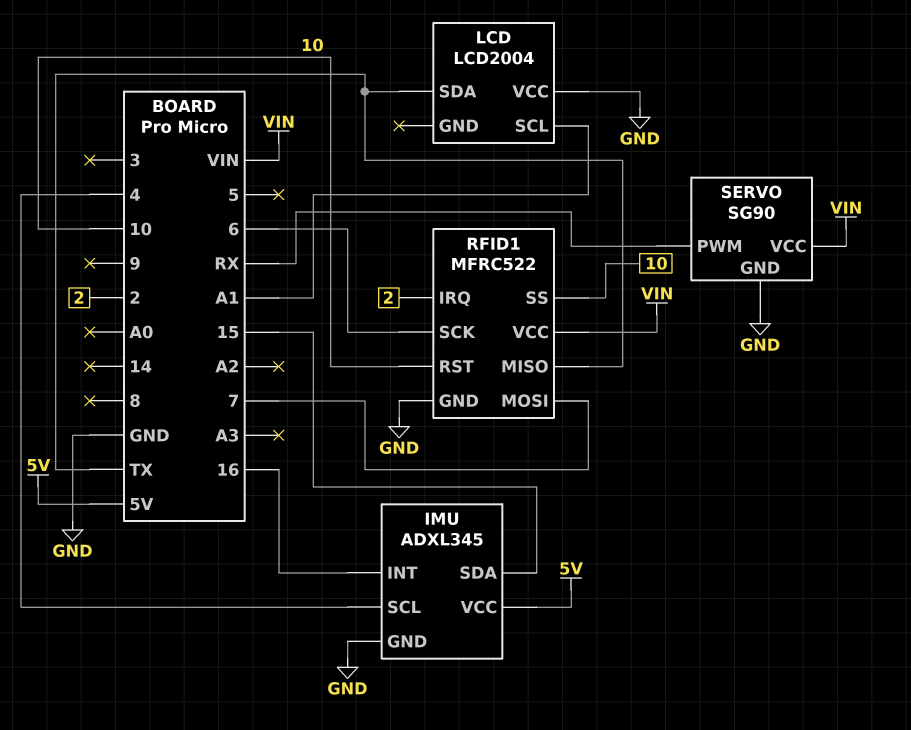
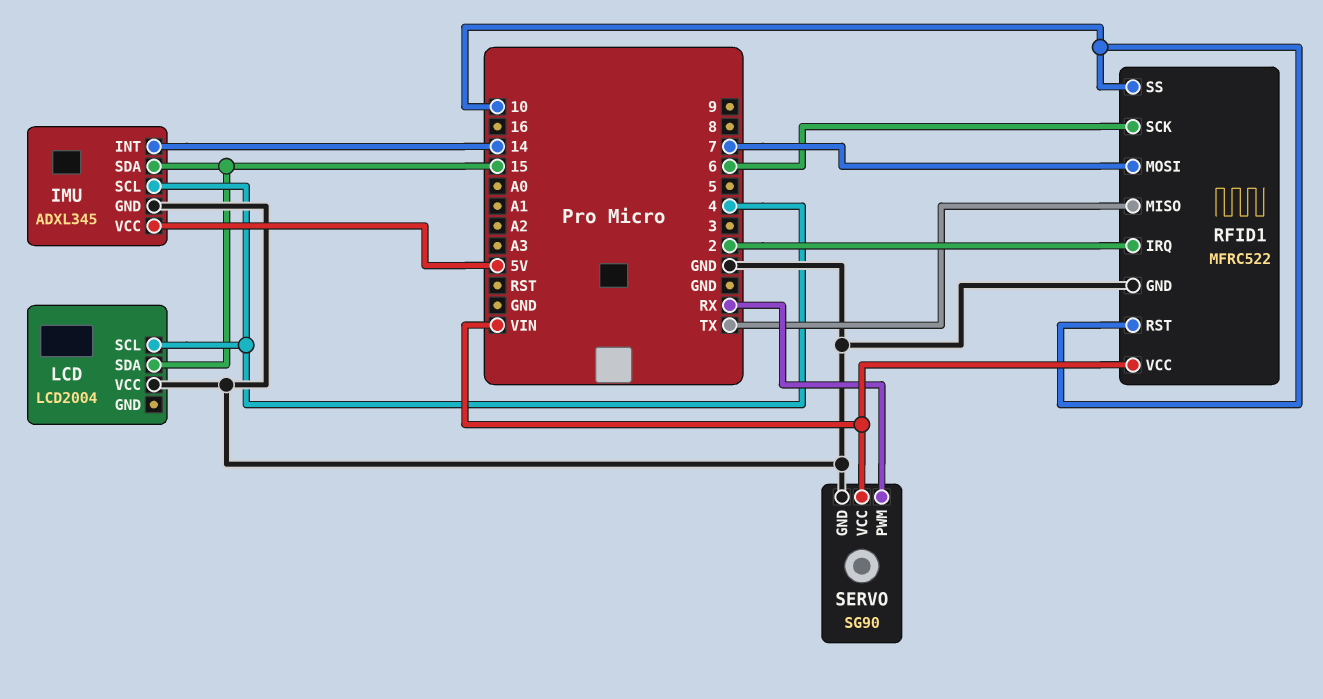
IMU pin INT: 16 -> 14
LCD pin SCL: A1 -> 4
LCD pin SDA: TX -> 15

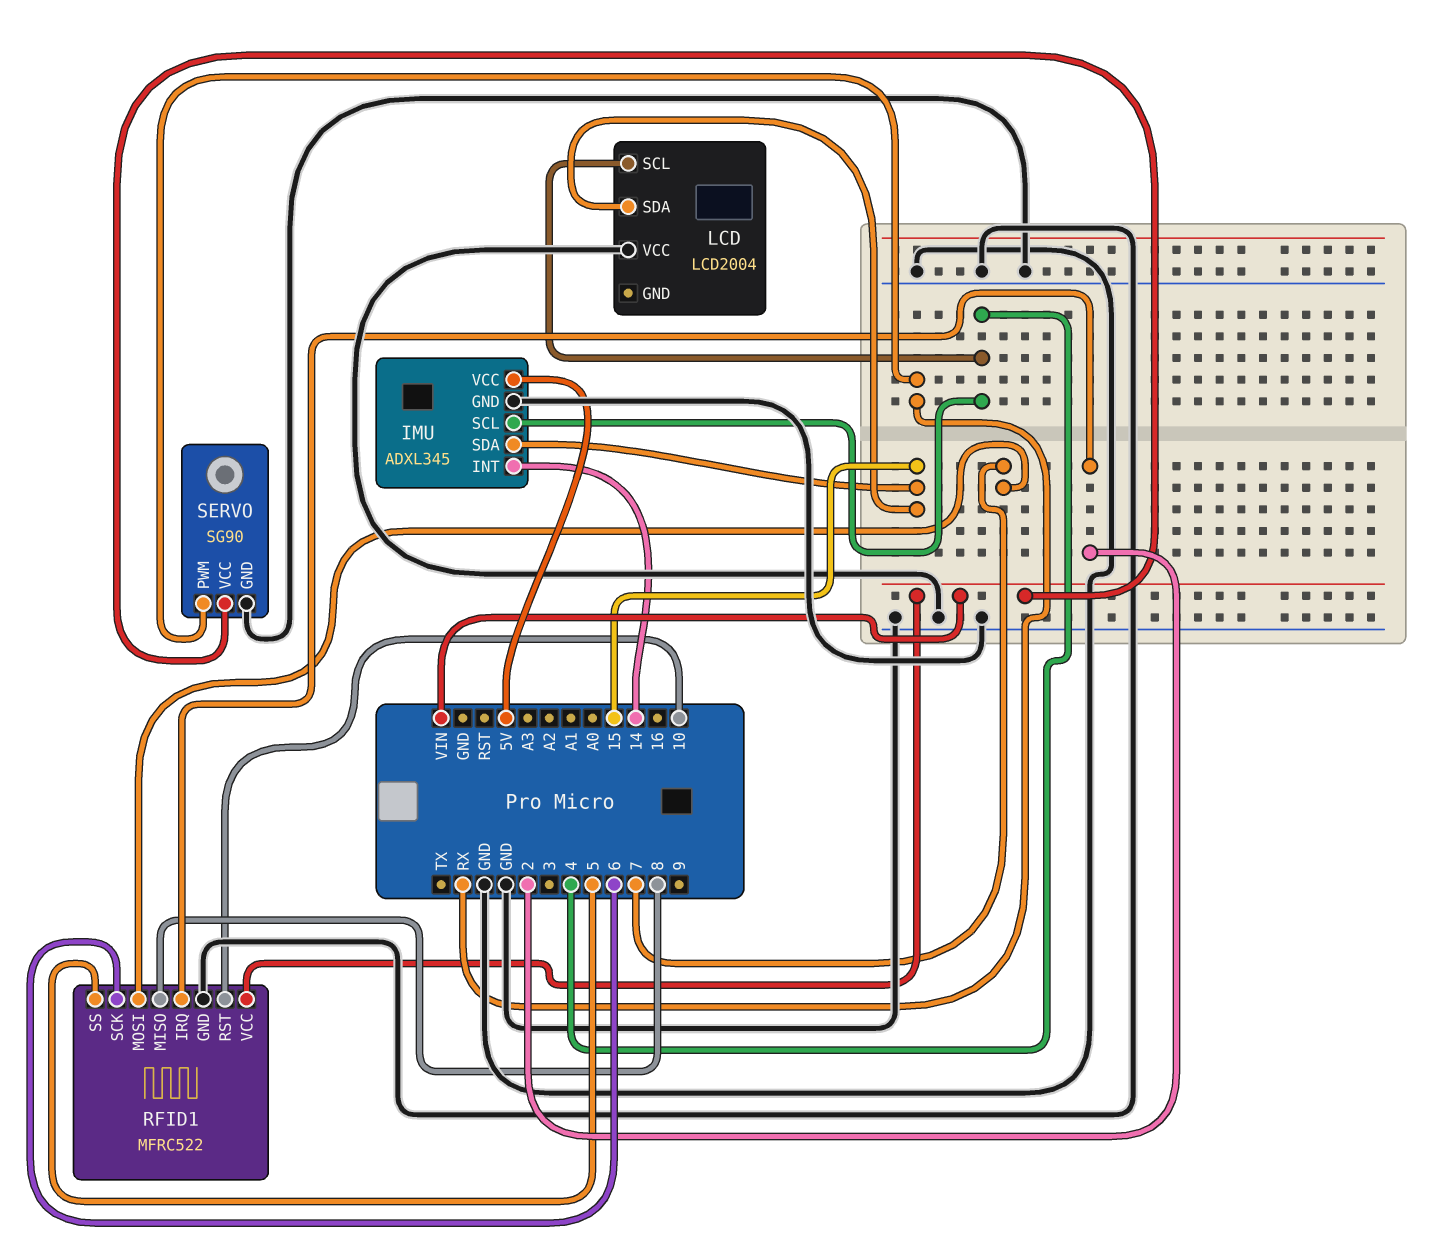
RFID1 pin MISO: TX -> 8
RFID1 pin SS: 10 -> 5

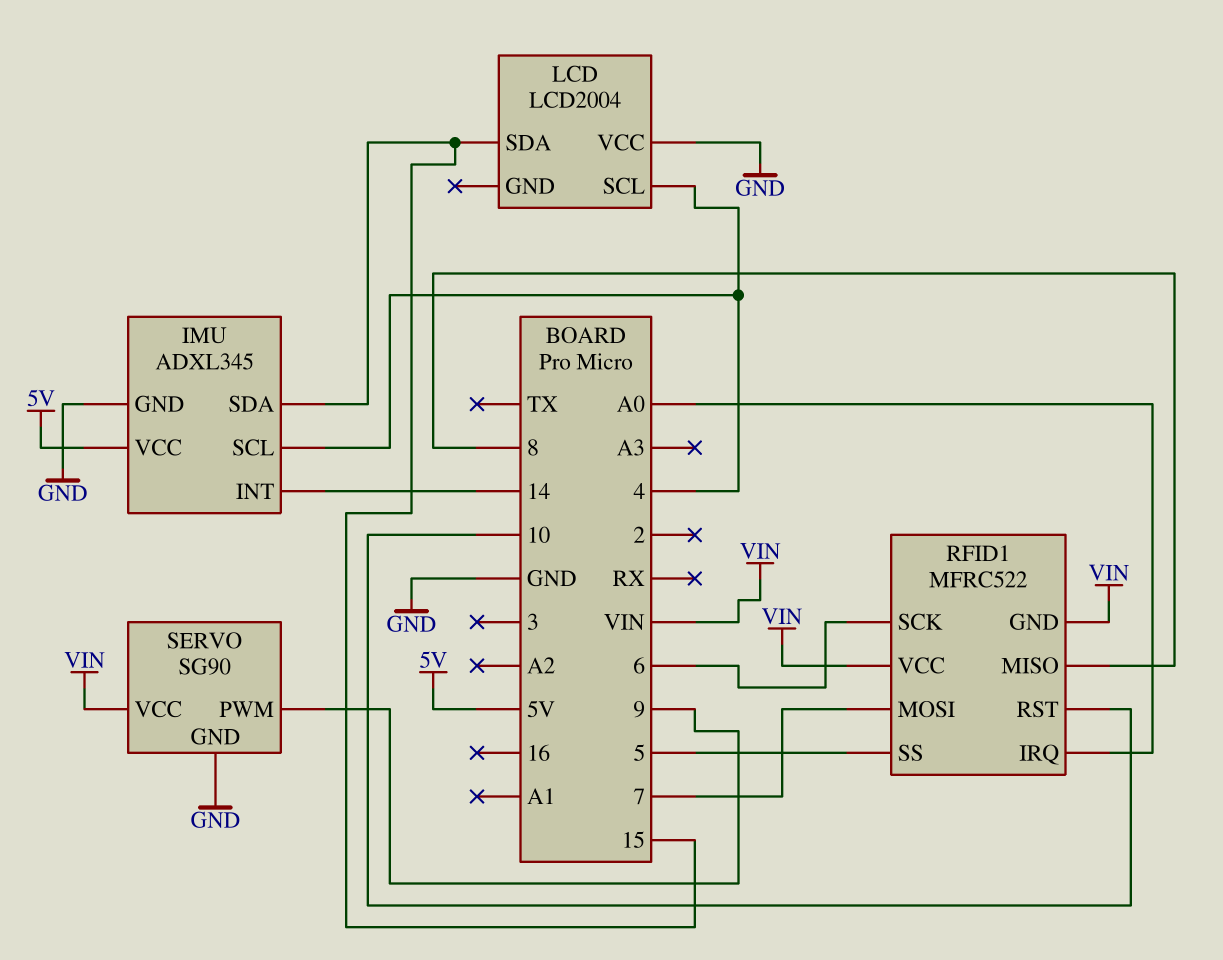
RFID1 pin GND: GND -> VIN
RFID1 pin IRQ: 2 -> A0
SERVO pin PWM: RX -> 9

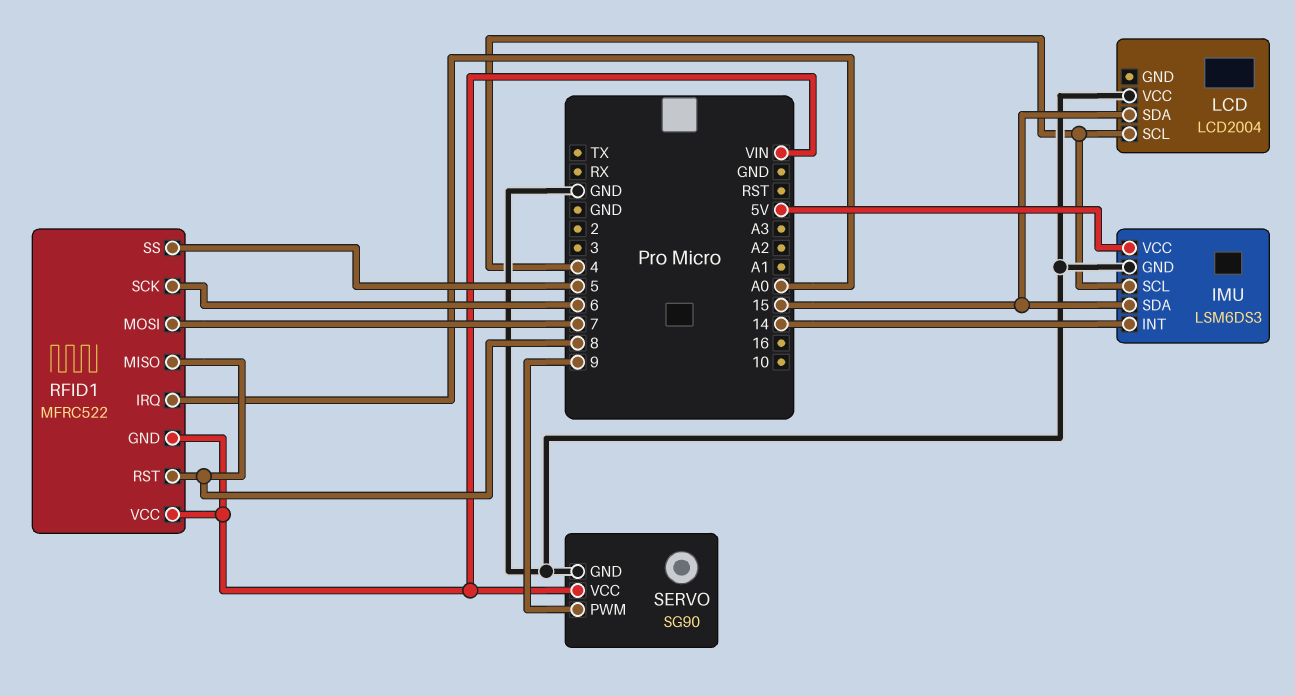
IMU: ADXL345 -> LSM6DS3
RFID1 pin RST: 10 -> 8

